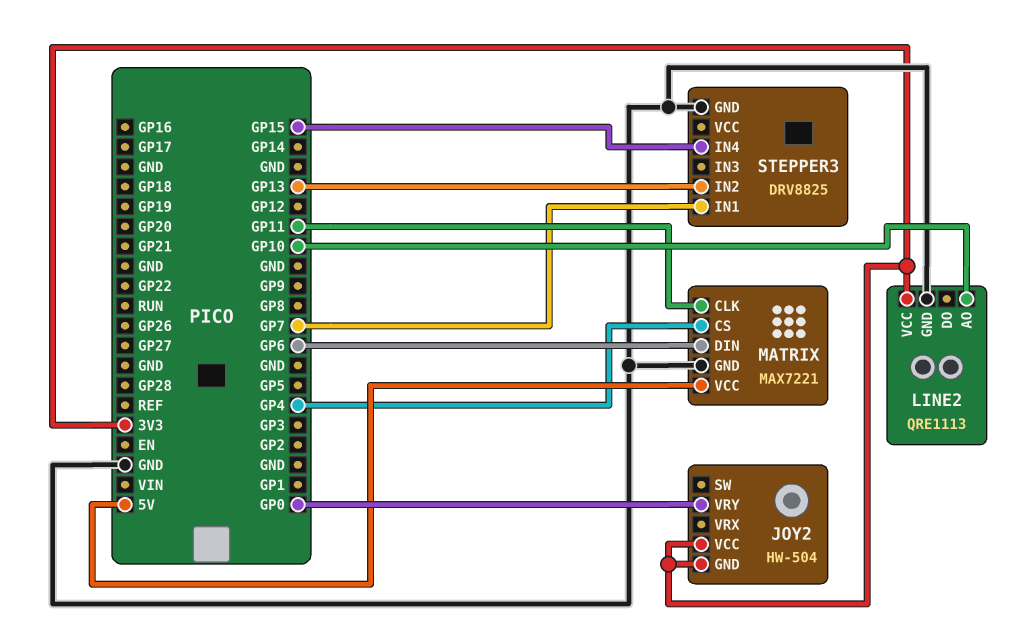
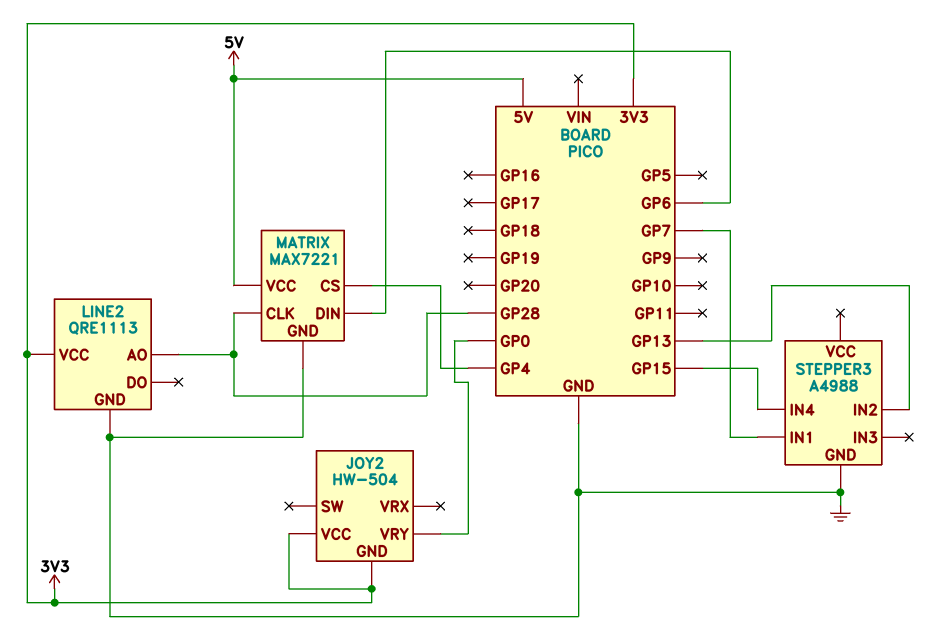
LINE2 pin AO: GP10 -> GP28
MATRIX pin CLK: GP11 -> GP28
STEPPER3: DRV8825 -> A4988

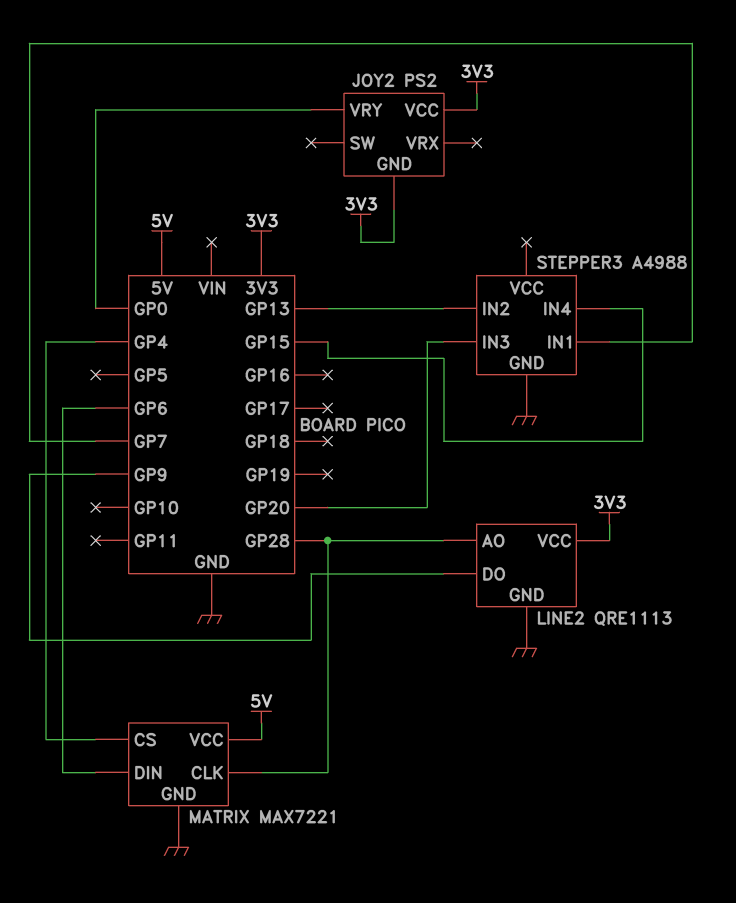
JOY2: HW-504 -> PS2
LINE2 pin DO: none -> GP9
STEPPER3 pin IN3: none -> GP20

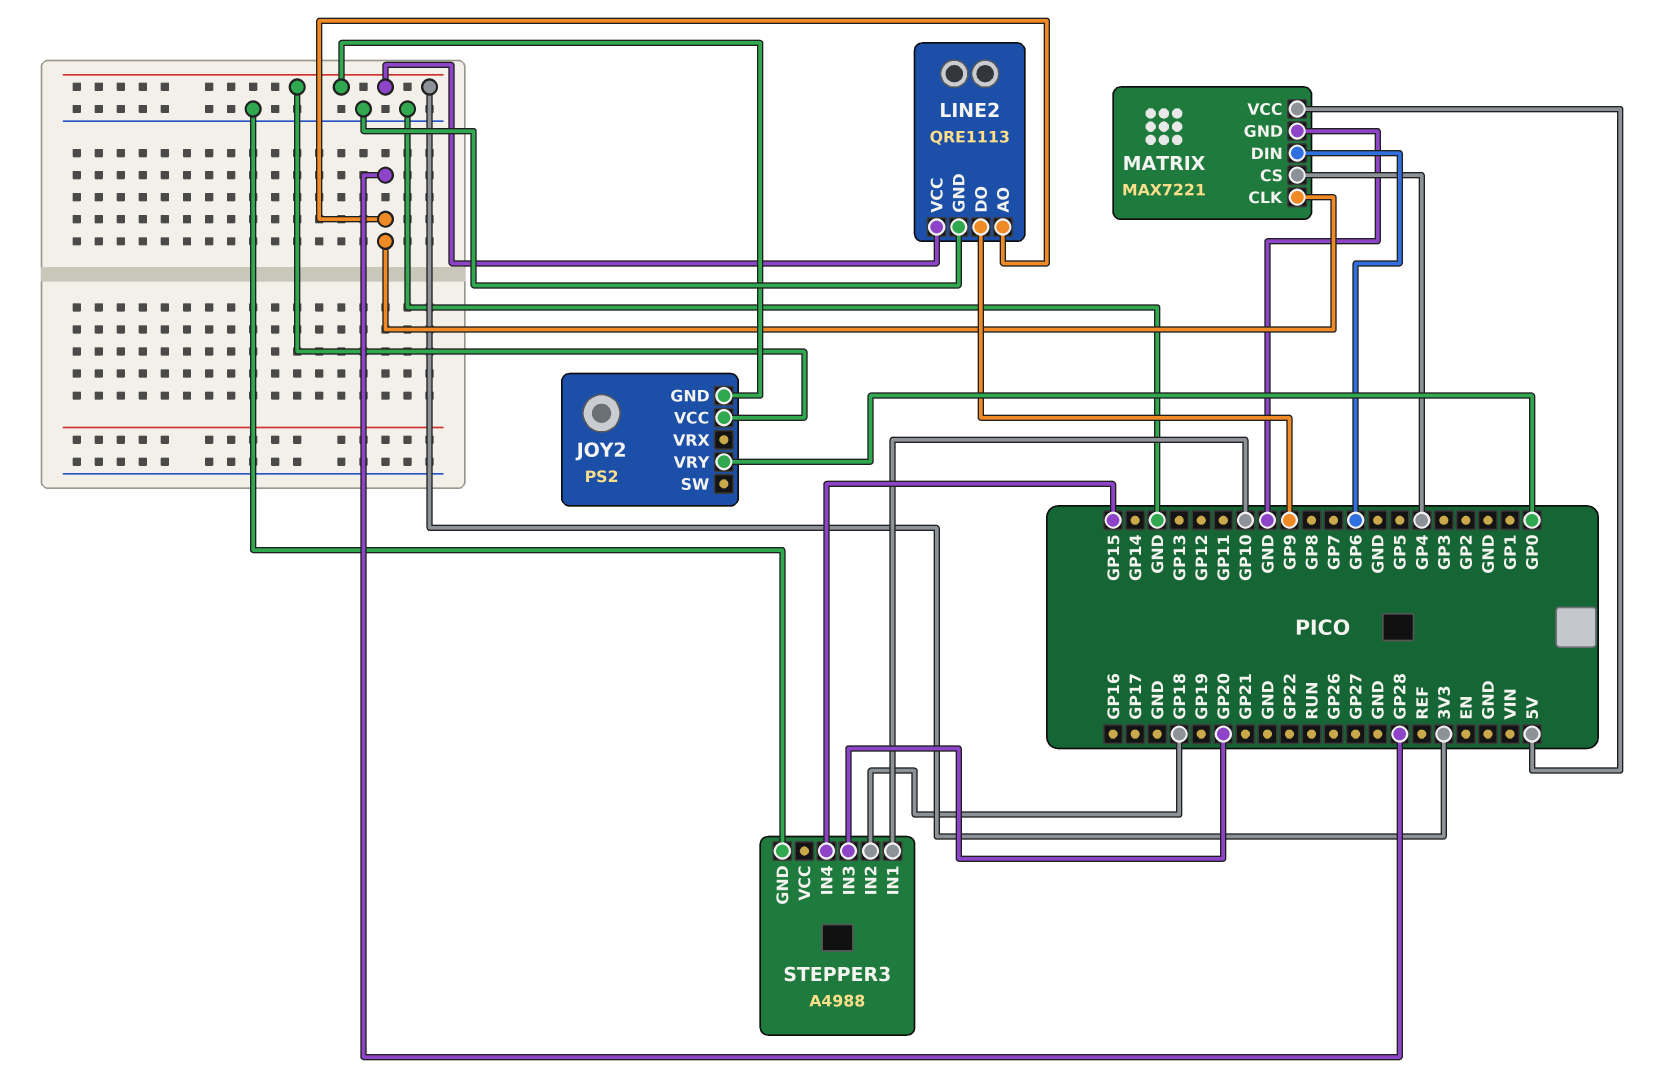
STEPPER3 pin IN1: GP7 -> GP10
STEPPER3 pin IN2: GP13 -> GP18

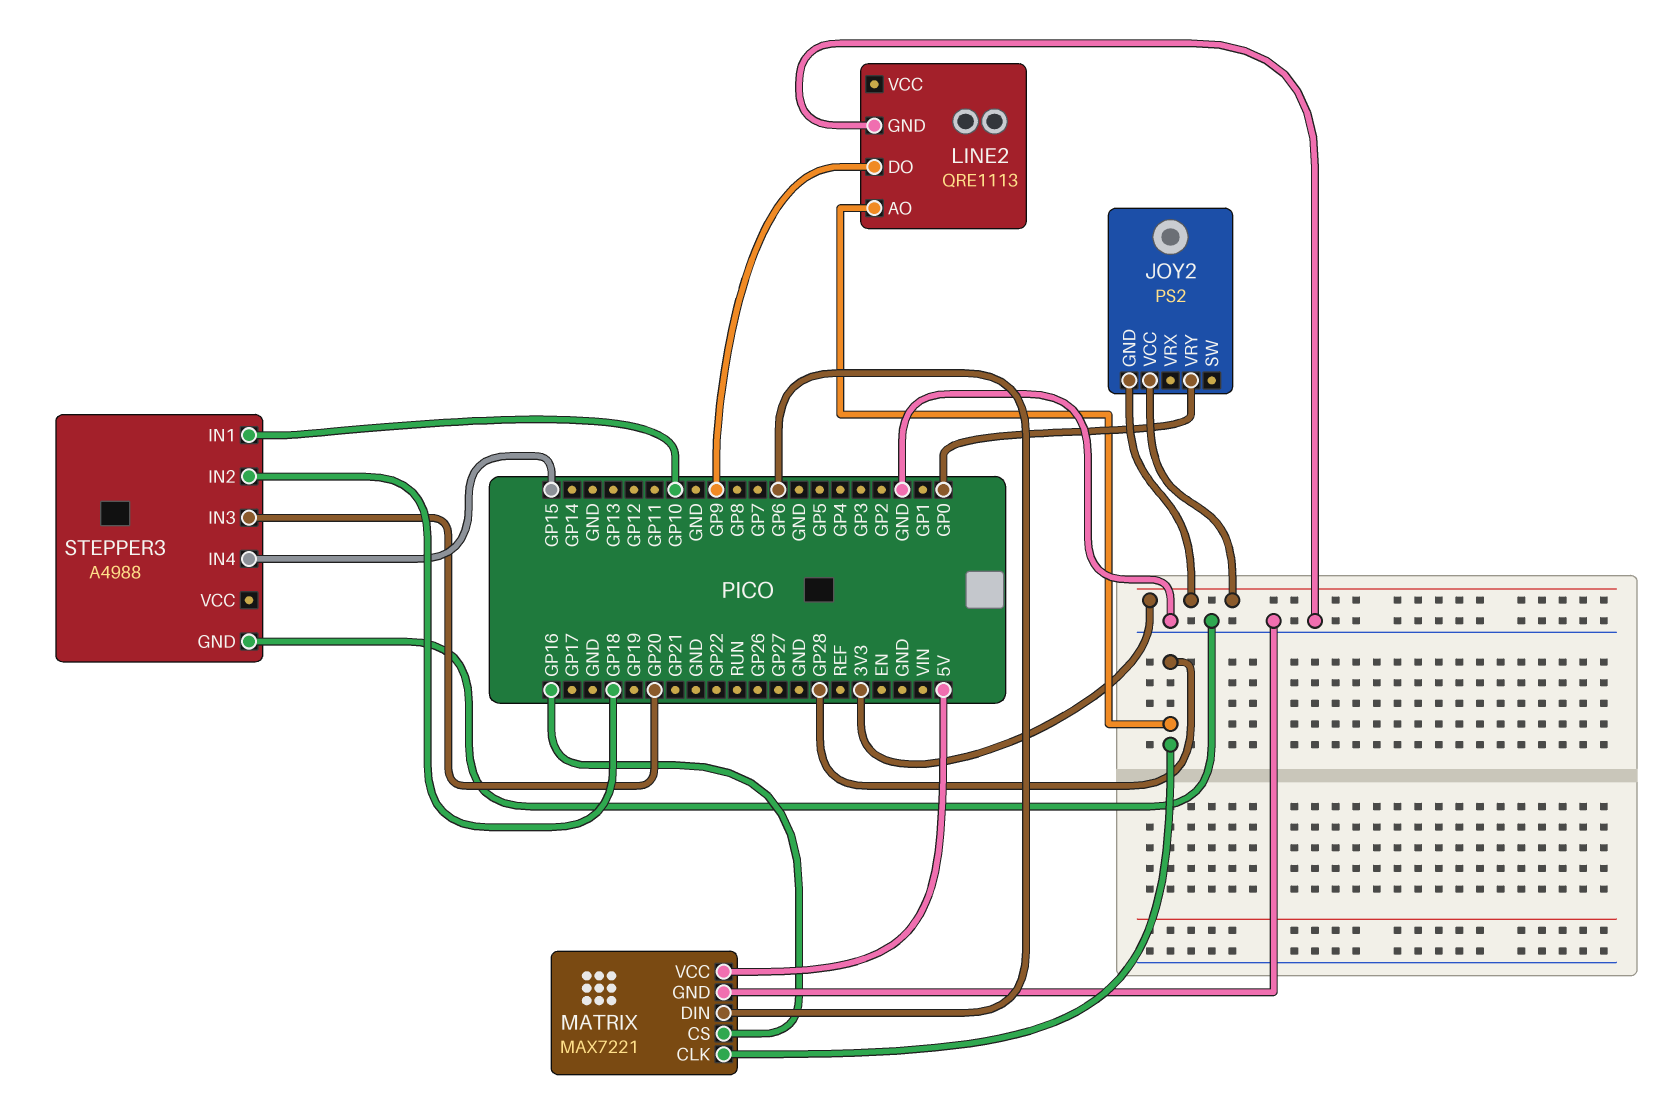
LINE2 pin VCC: 3V3 -> none
MATRIX pin CS: GP4 -> GP16

